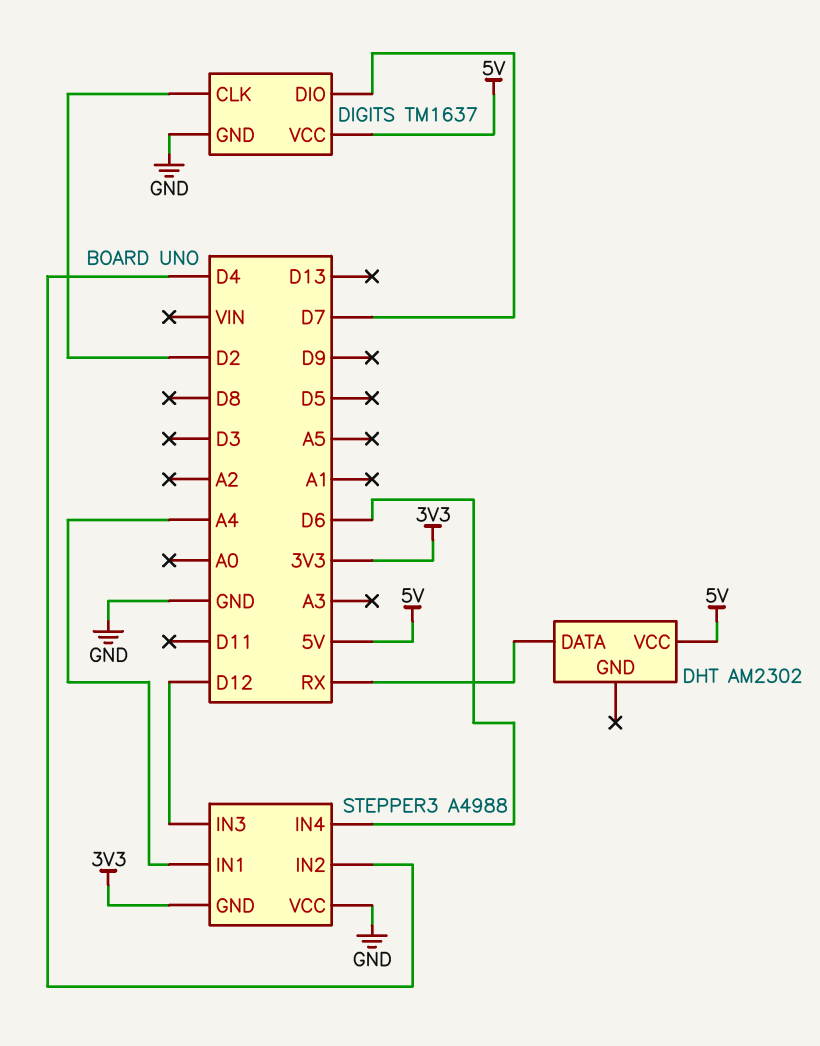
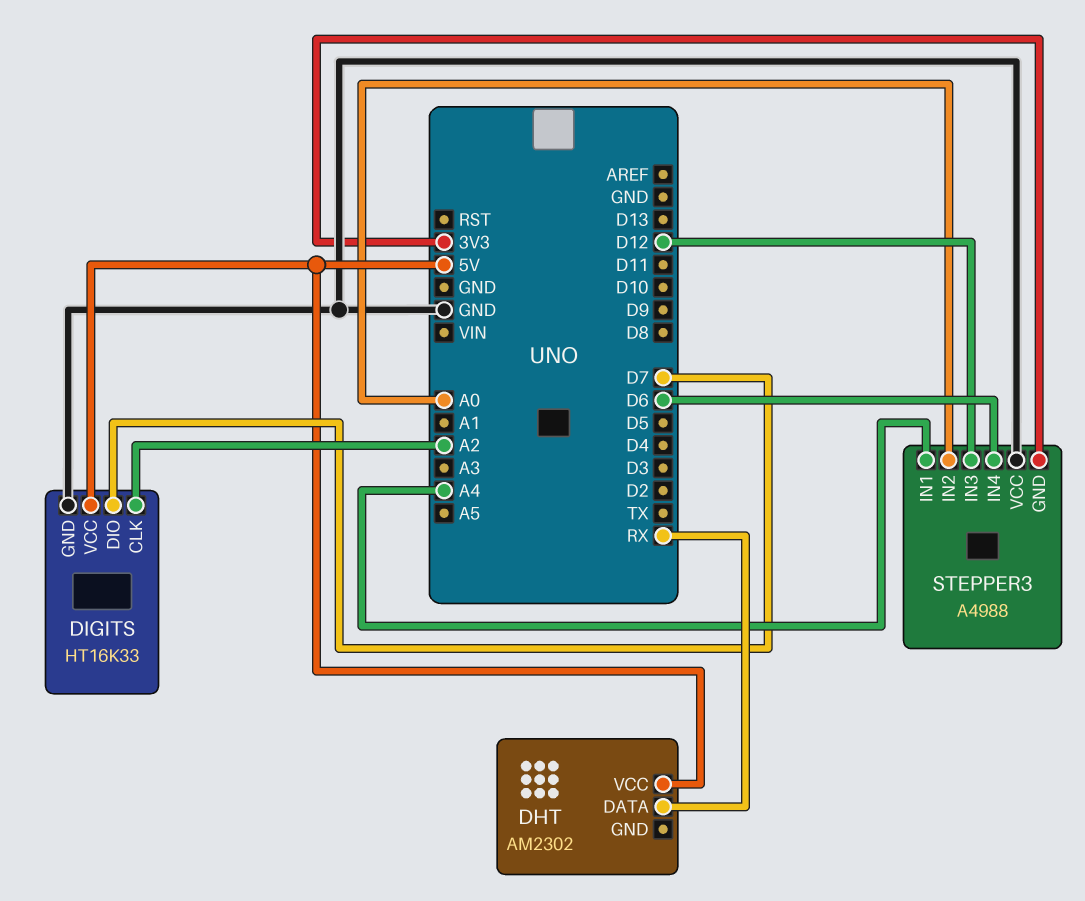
DIGITS: TM1637 -> HT16K33
DIGITS pin CLK: D2 -> A2
STEPPER3 pin IN2: D4 -> A0

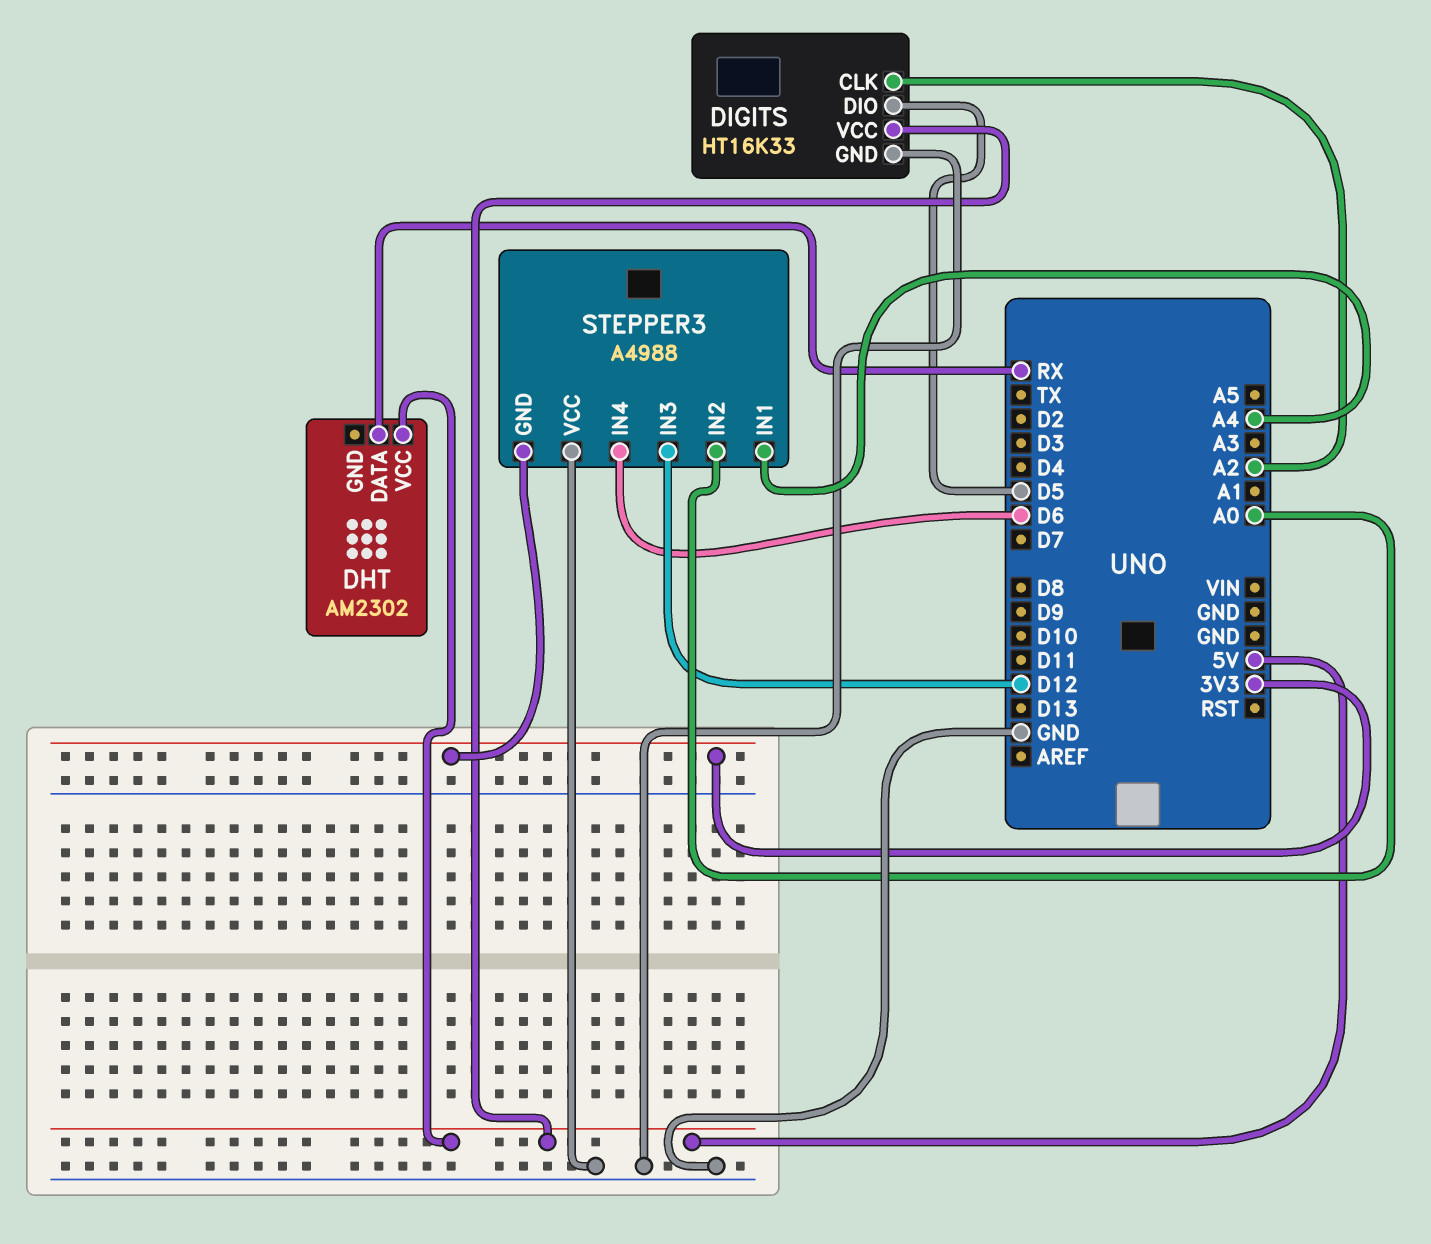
DIGITS pin DIO: D7 -> D5

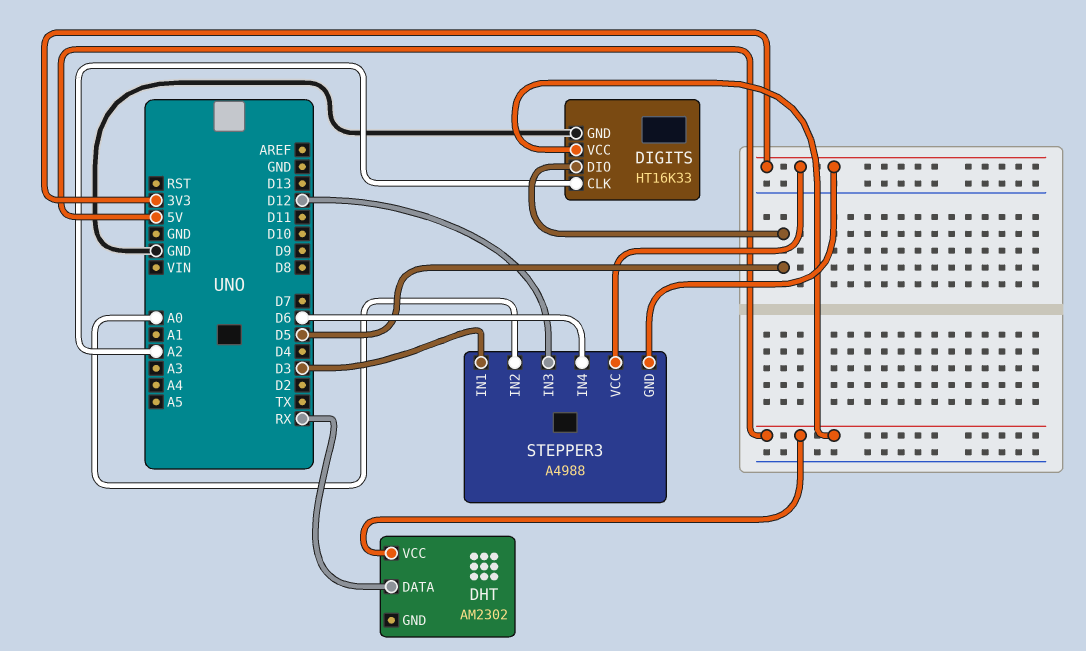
STEPPER3 pin IN1: A4 -> D3
STEPPER3 pin VCC: GND -> 3V3

